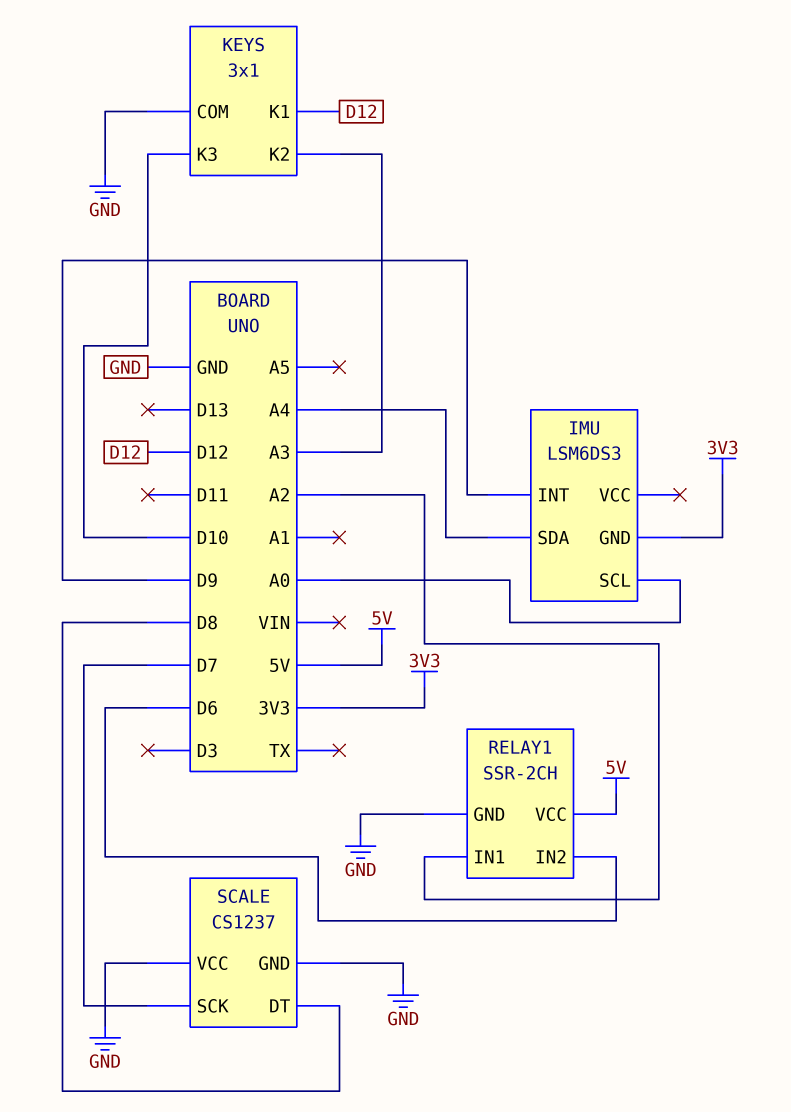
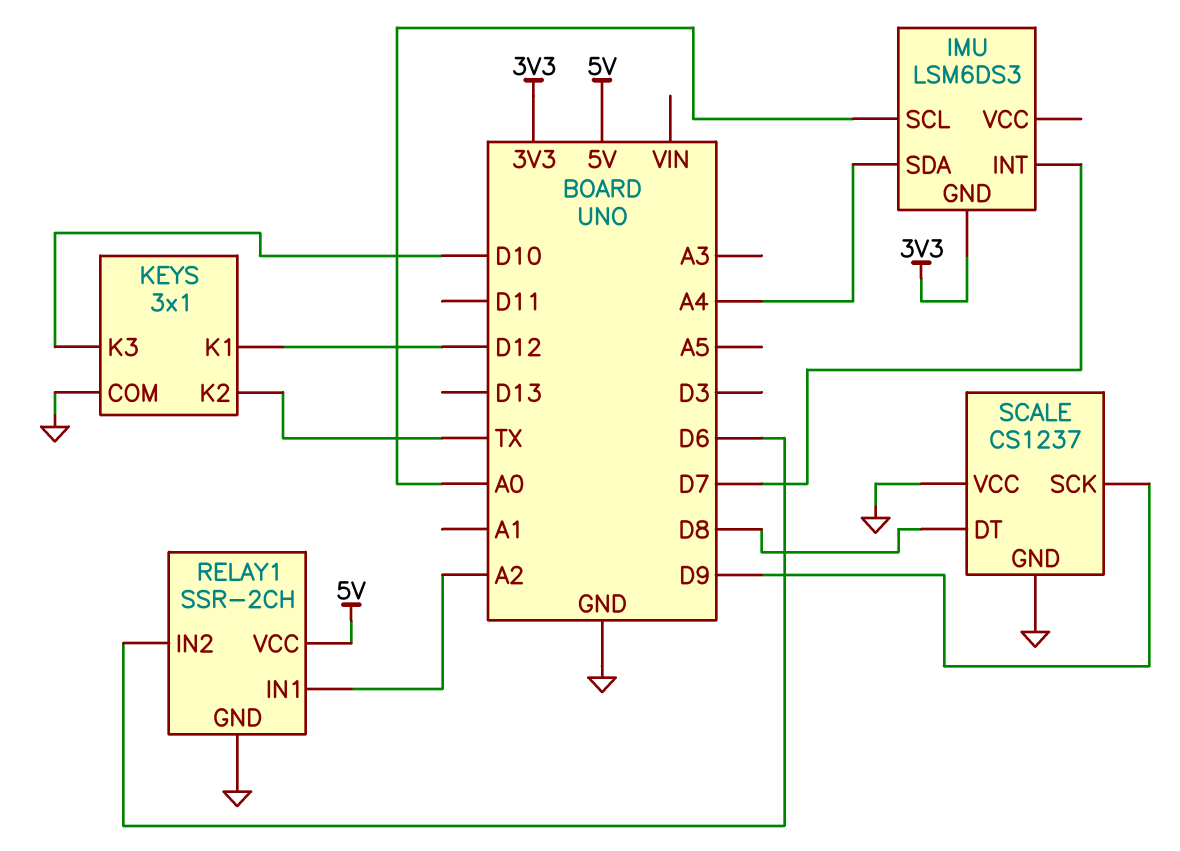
IMU pin INT: D9 -> D7
KEYS pin K2: A3 -> TX
SCALE pin SCK: D7 -> D9

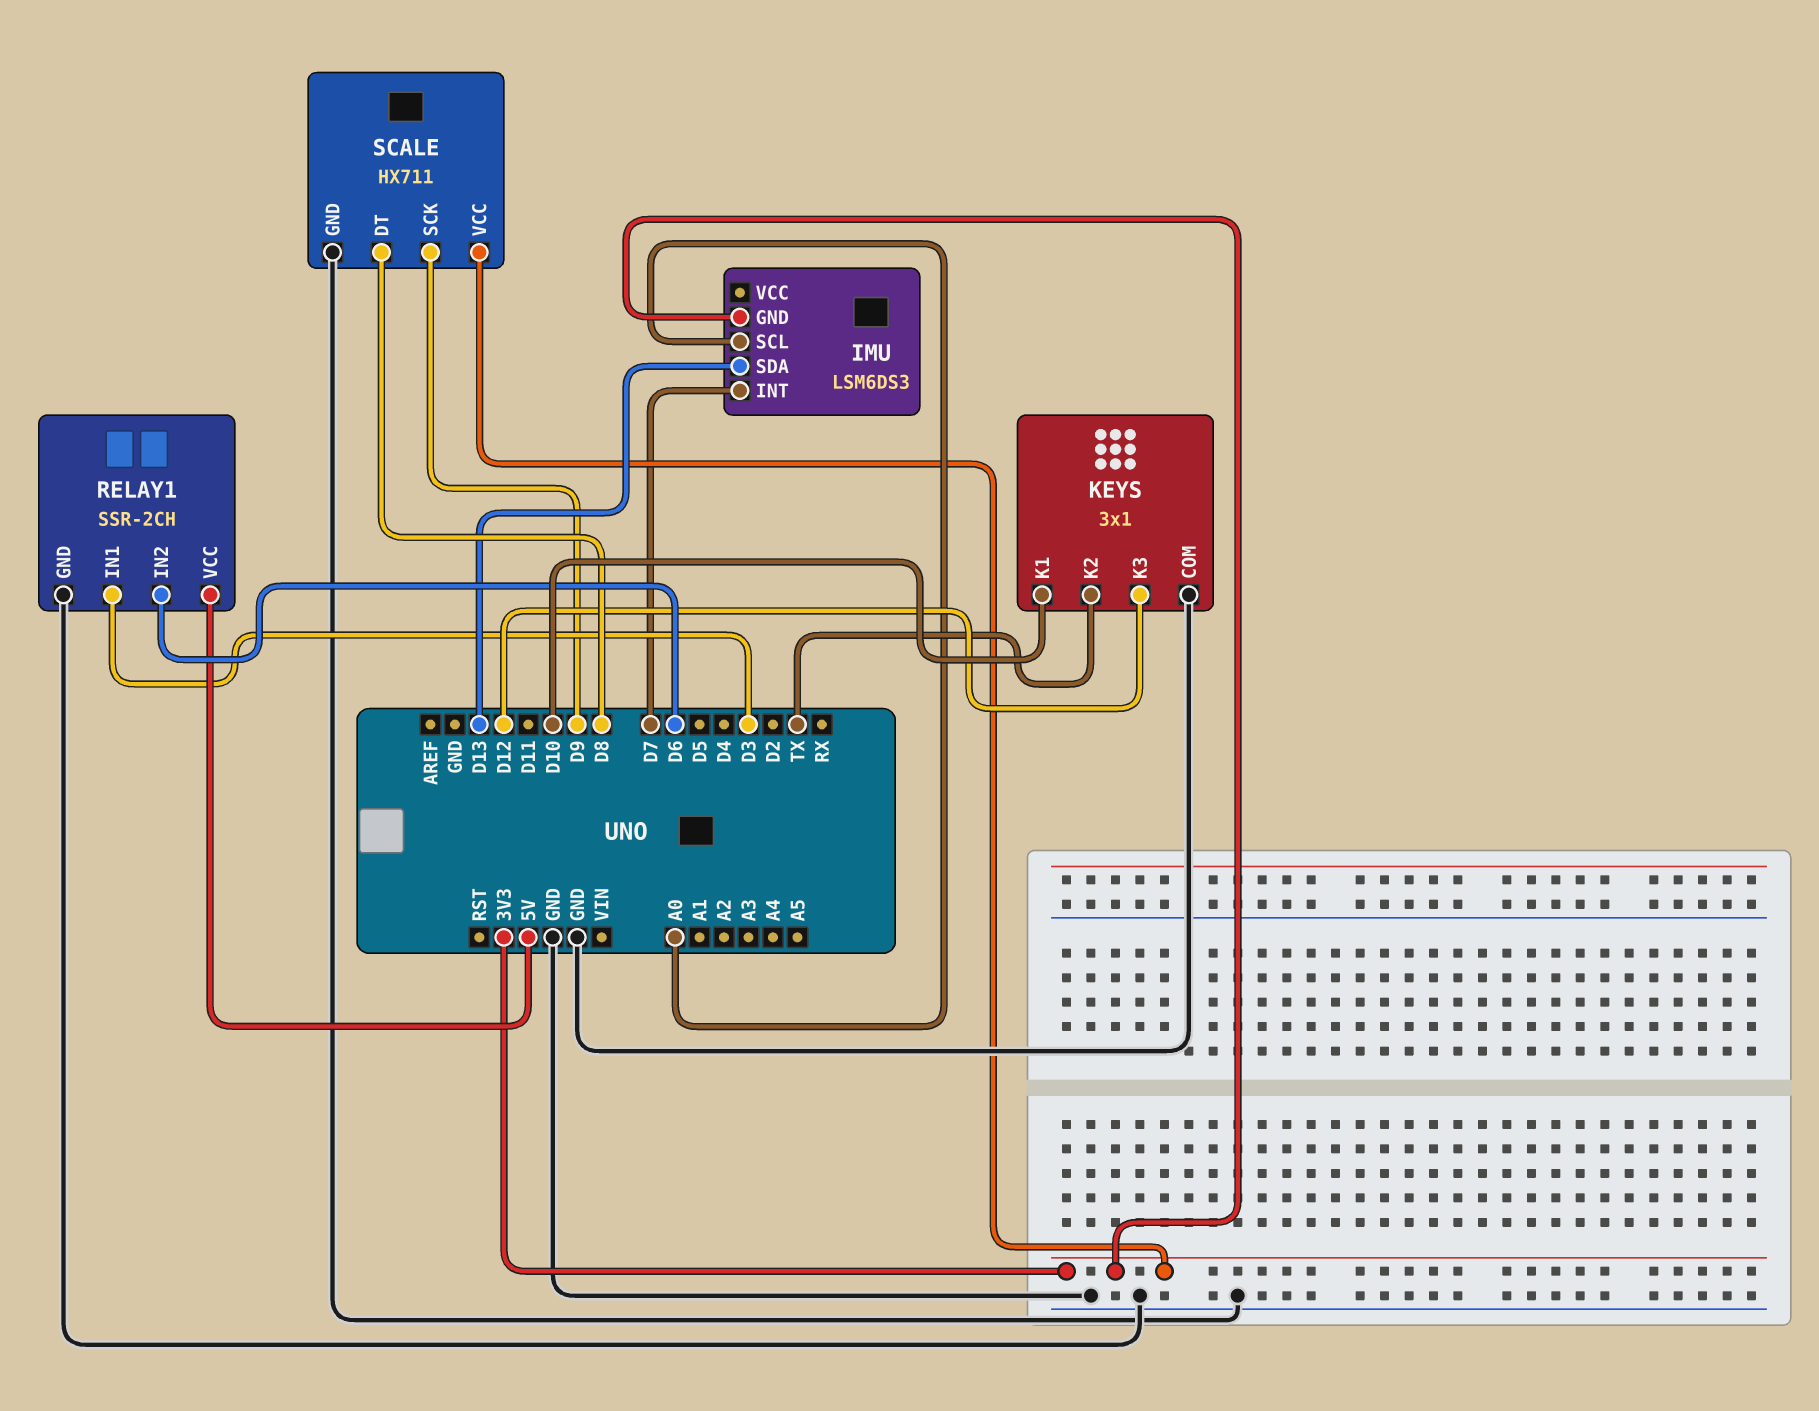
IMU pin SDA: A4 -> D13
KEYS pin K1: D12 -> D10
KEYS pin K3: D10 -> D12
RELAY1 pin IN1: A2 -> D3
SCALE: CS1237 -> HX711
SCALE pin VCC: GND -> 3V3

